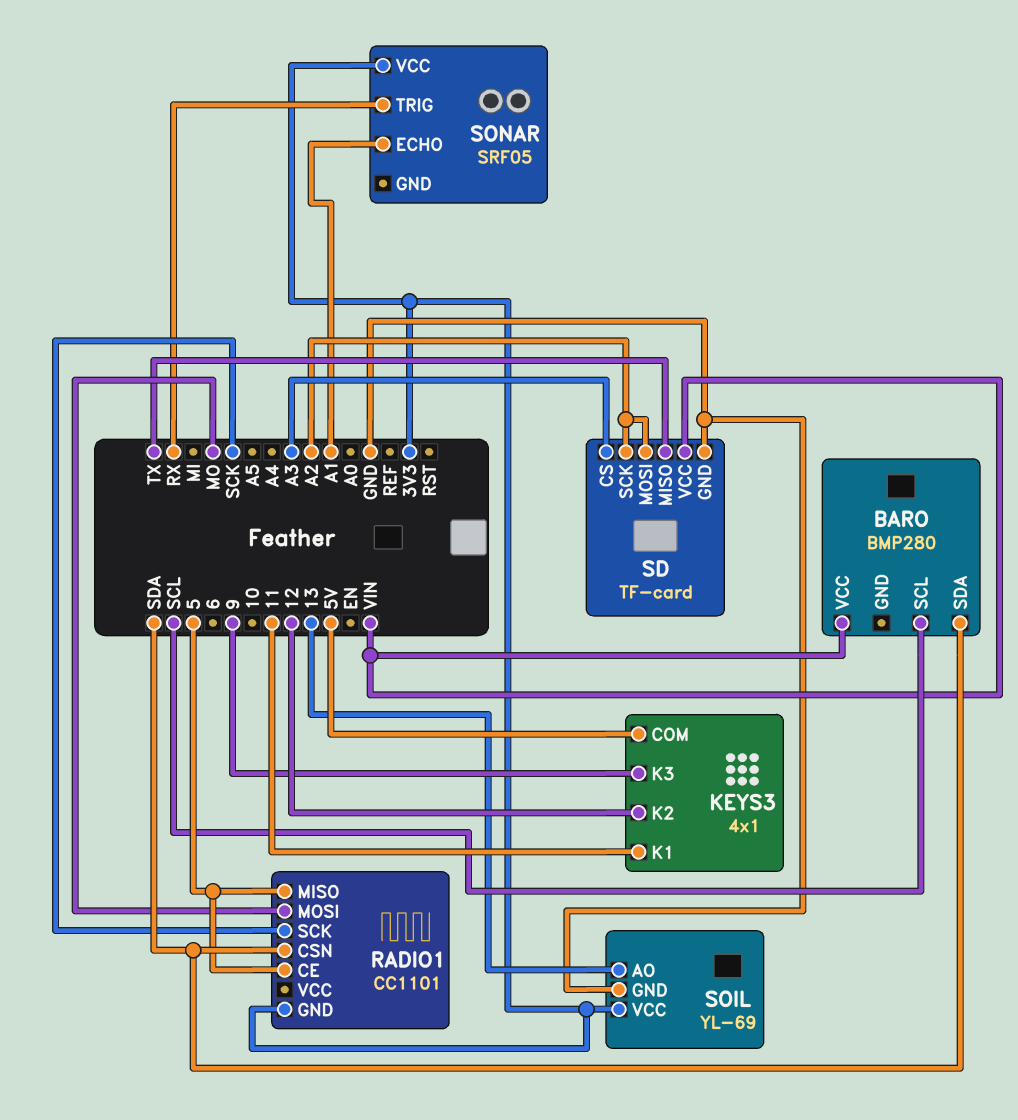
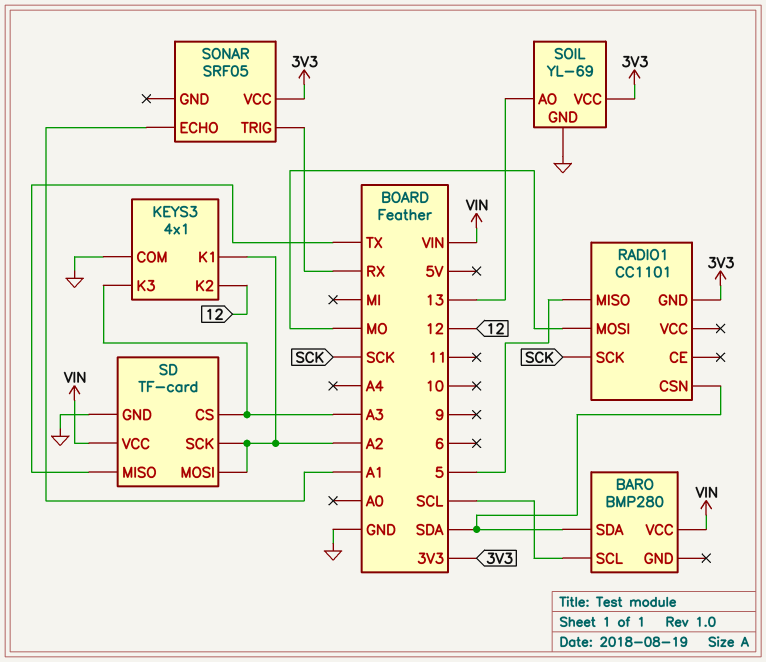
KEYS3 pin COM: 5V -> GND
KEYS3 pin K1: 11 -> A2
KEYS3 pin K3: 9 -> A3
RADIO1 pin CE: 5 -> none

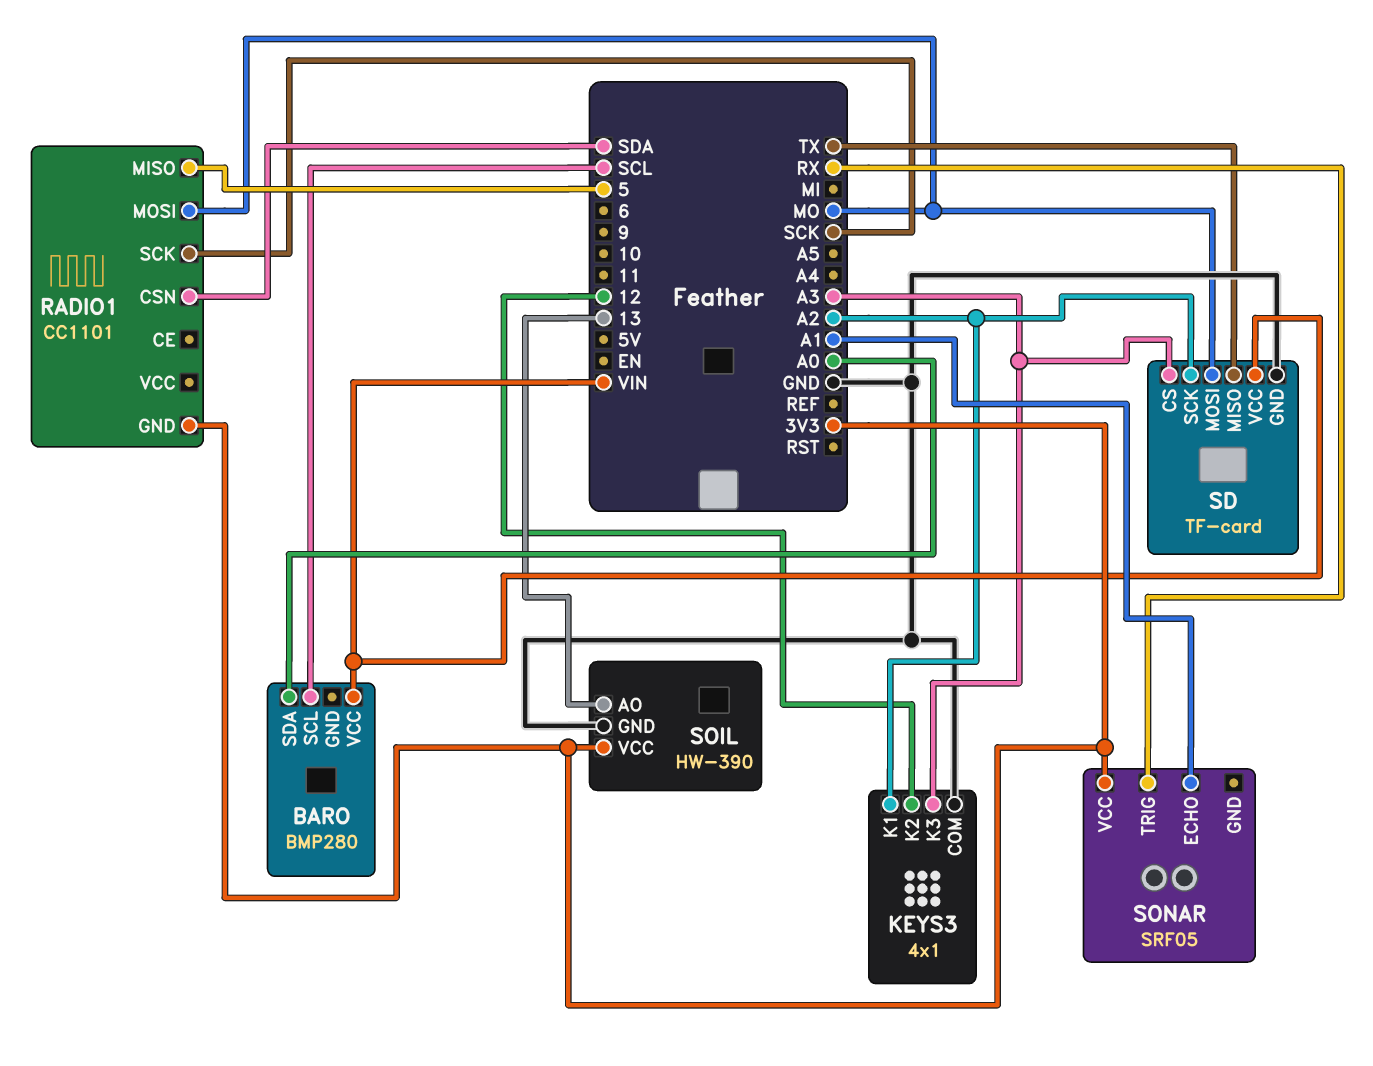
BARO pin SDA: SDA -> A0
SD pin MOSI: A2 -> MO
SOIL: YL-69 -> HW-390

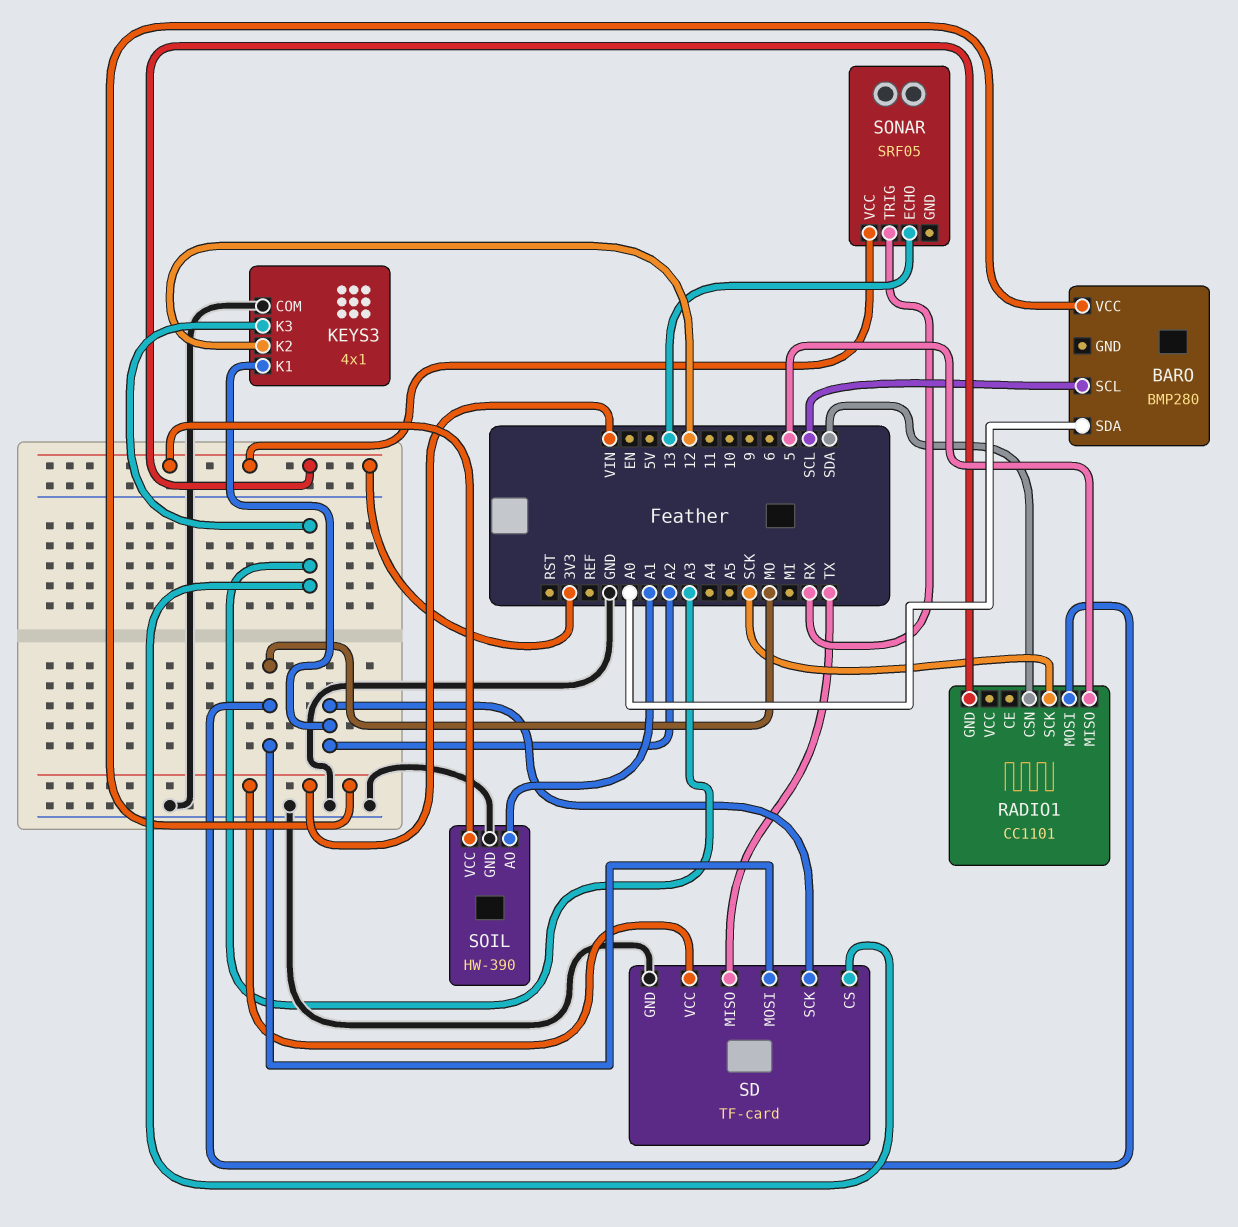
SOIL pin AO: 13 -> A1
SONAR pin ECHO: A1 -> 13

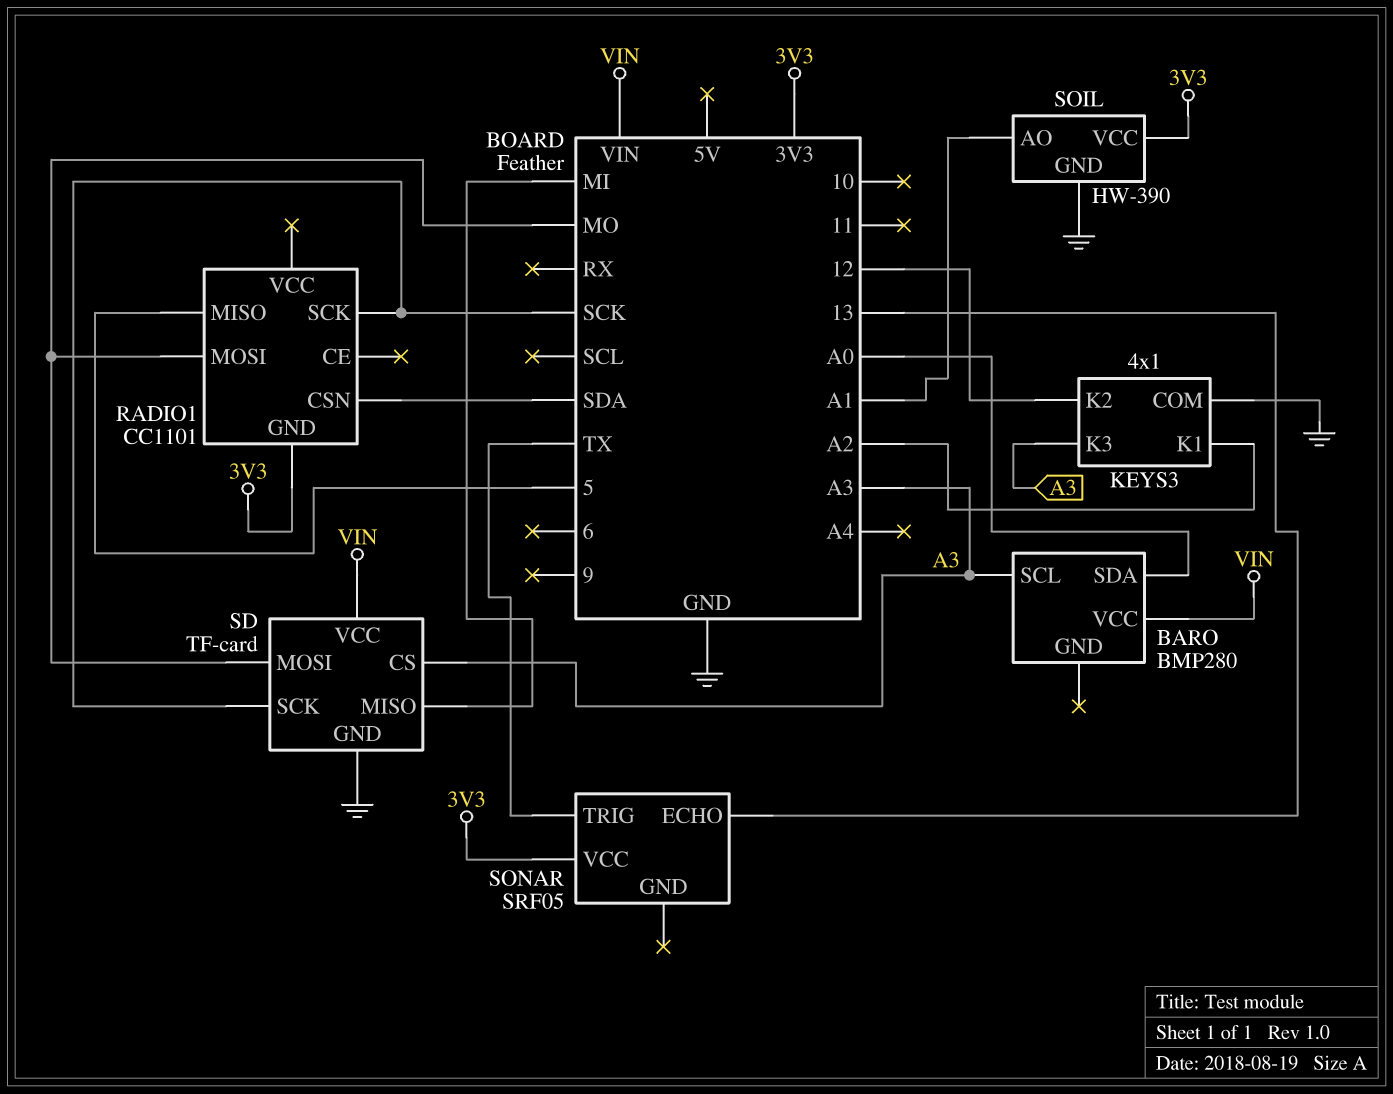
BARO pin SCL: SCL -> A3
SD pin MISO: TX -> MI
SD pin SCK: A2 -> SCK
SONAR pin TRIG: RX -> TX

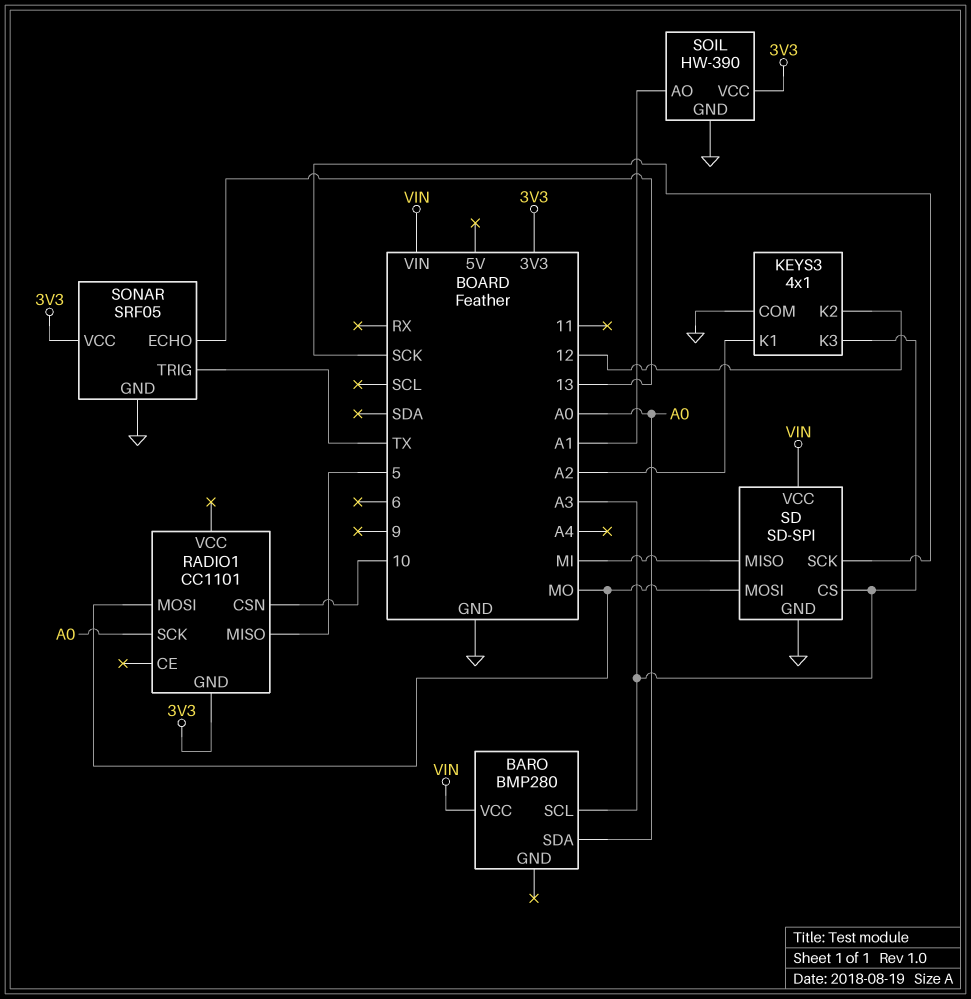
RADIO1 pin CSN: SDA -> 10
RADIO1 pin SCK: SCK -> A0
SD: TF-card -> SD-SPI
SONAR pin GND: none -> GND

